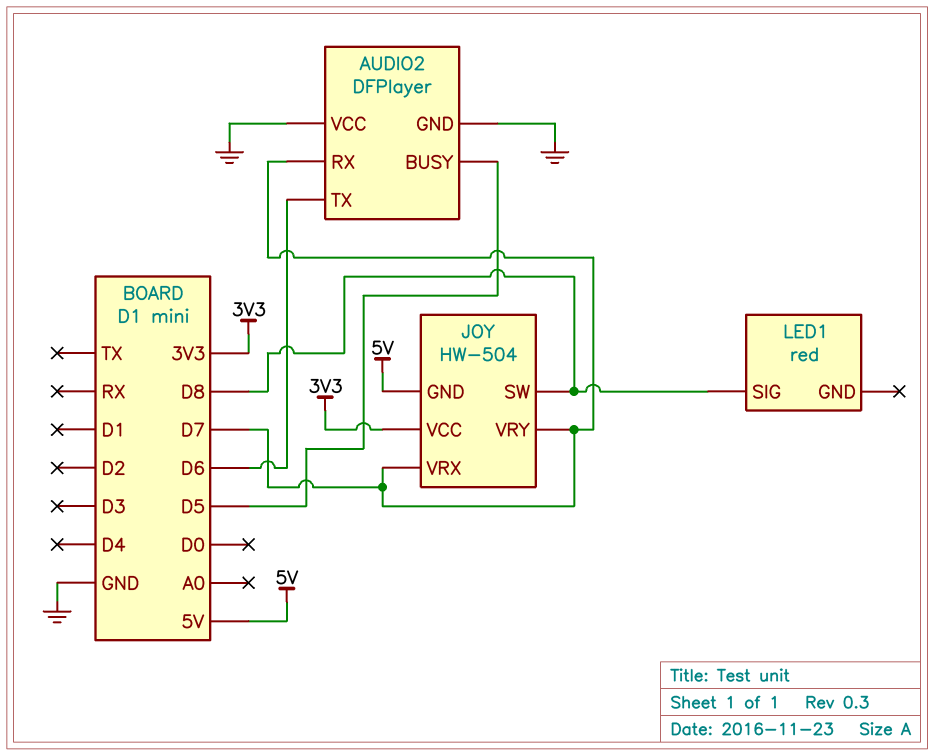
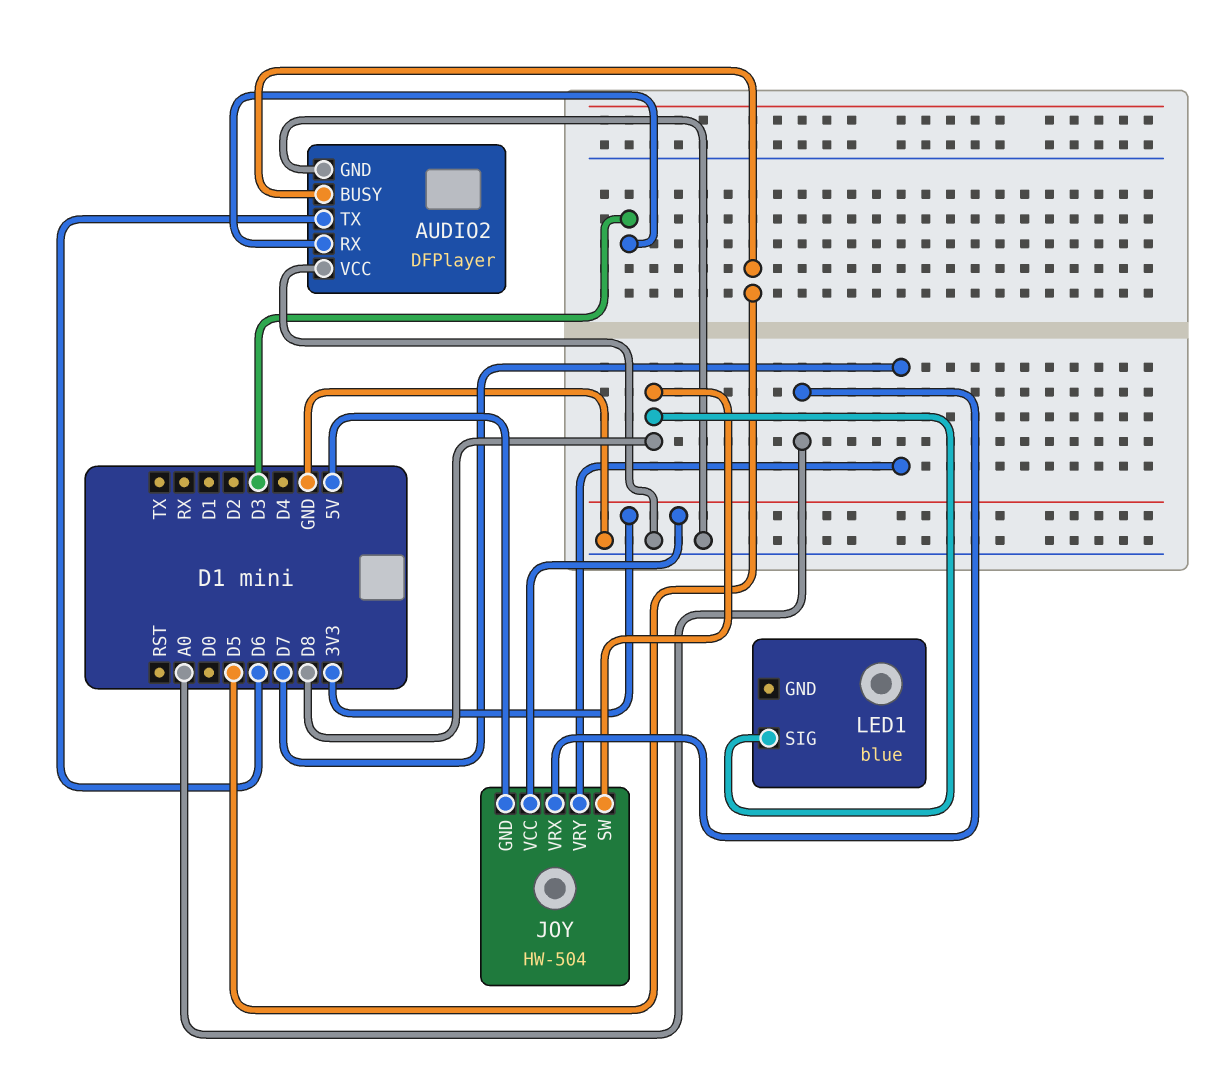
AUDIO2 pin RX: D7 -> D3
JOY pin VRX: D7 -> A0
LED1: red -> blue

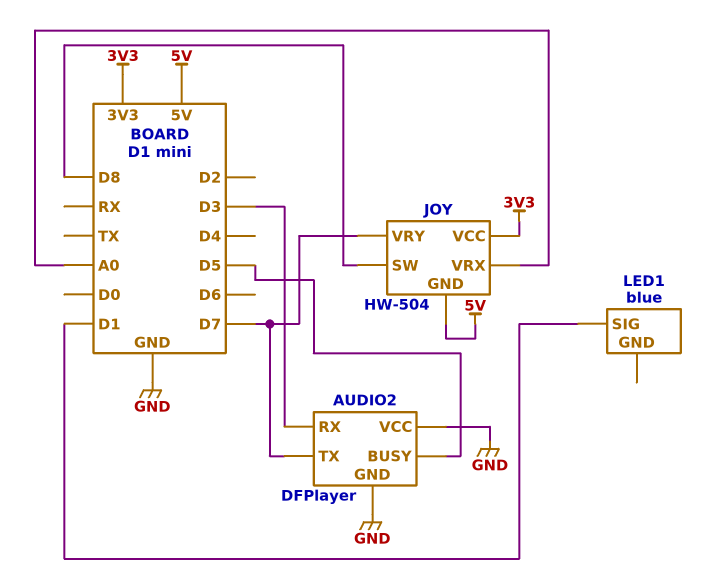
AUDIO2 pin TX: D6 -> D7
LED1 pin SIG: D8 -> D1

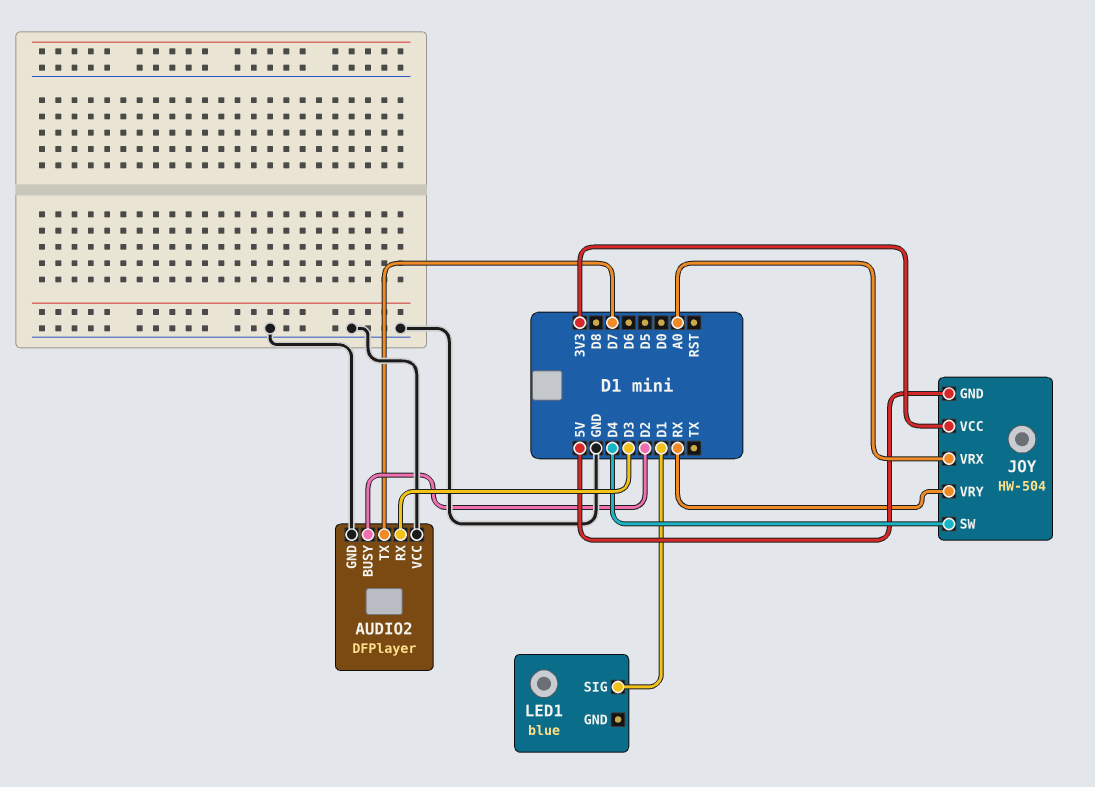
AUDIO2 pin BUSY: D5 -> D2
JOY pin SW: D8 -> D4
JOY pin VRY: D7 -> RX

